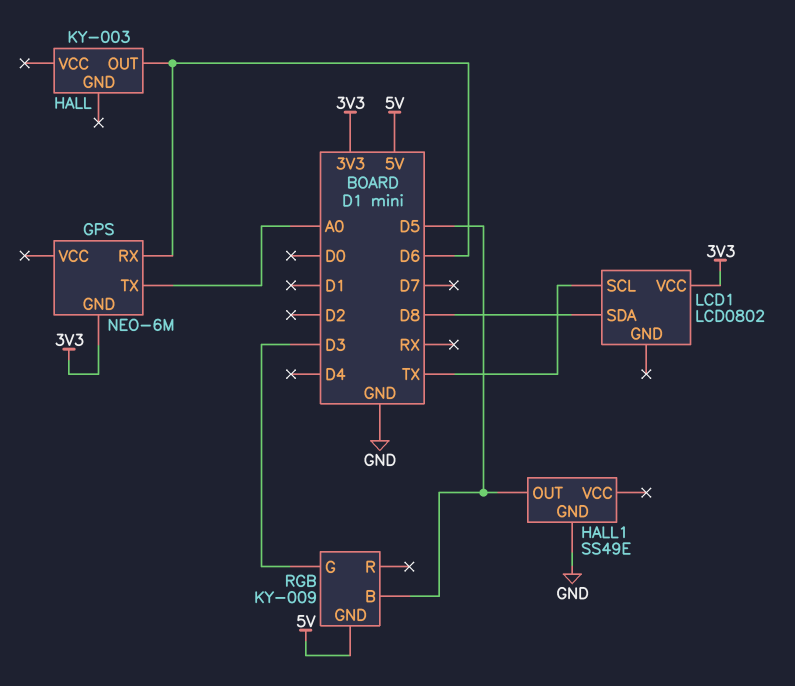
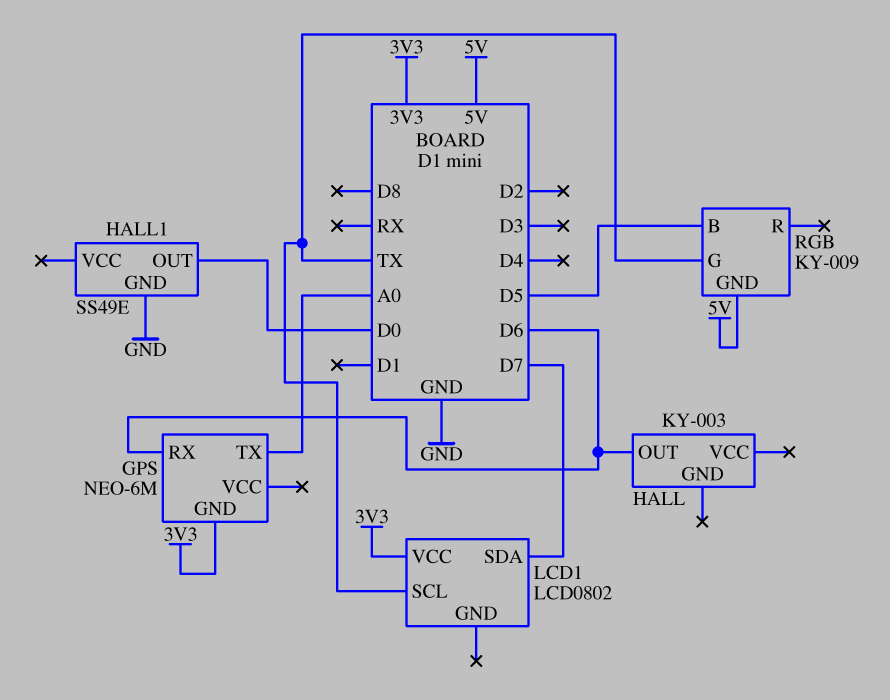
HALL1 pin OUT: D5 -> D0
LCD1 pin SDA: D8 -> D7
RGB pin G: D3 -> TX

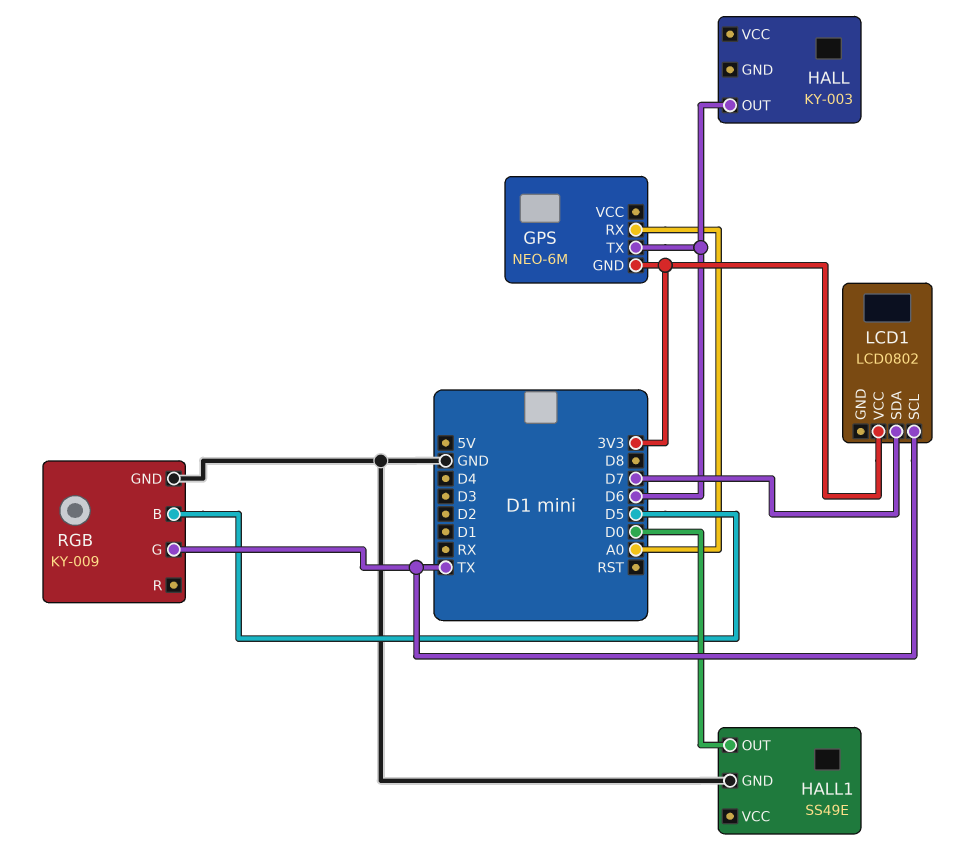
GPS pin RX: D6 -> A0
GPS pin TX: A0 -> D6
RGB pin GND: 5V -> GND

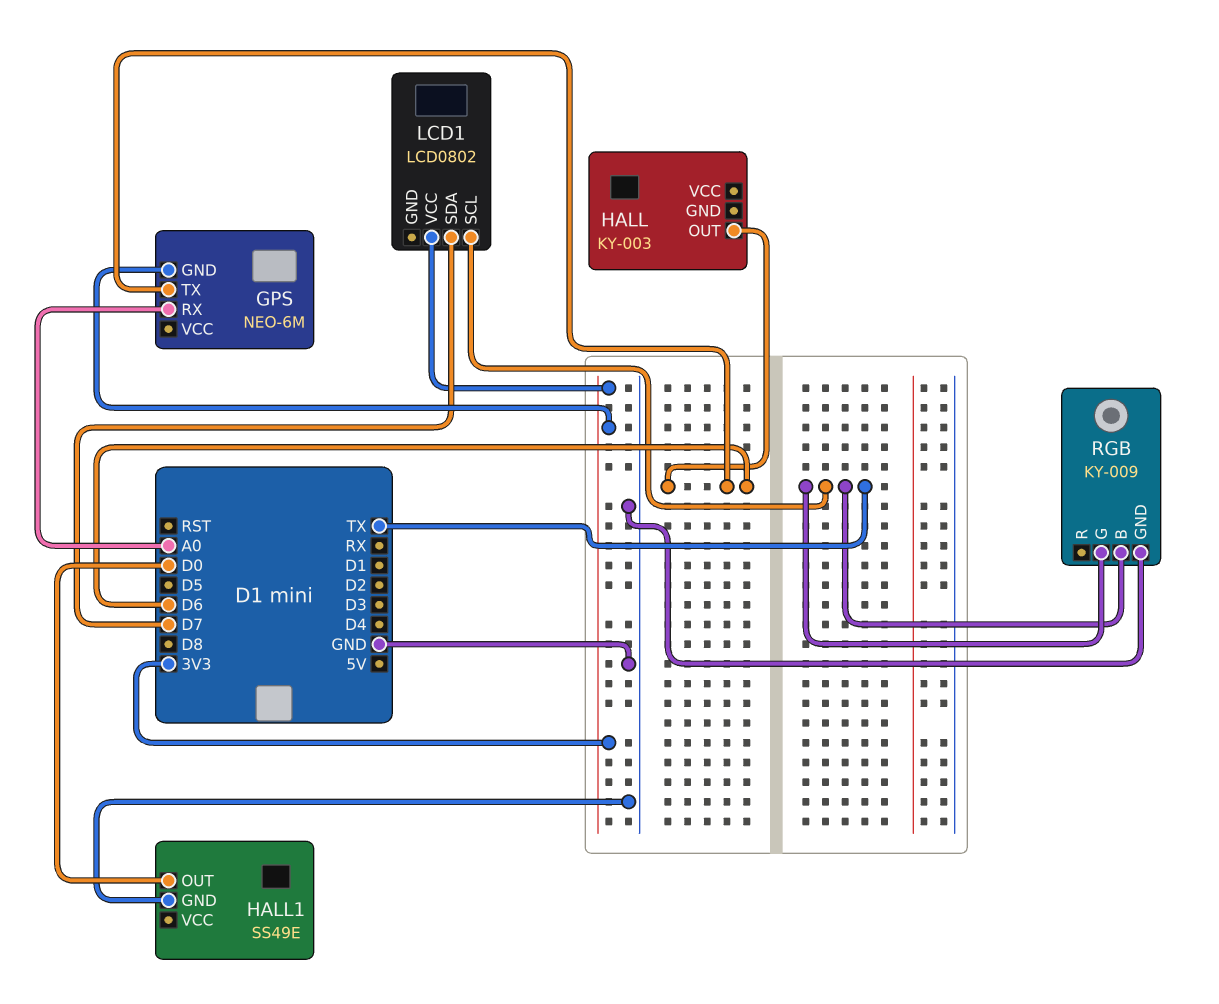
RGB pin B: D5 -> TX

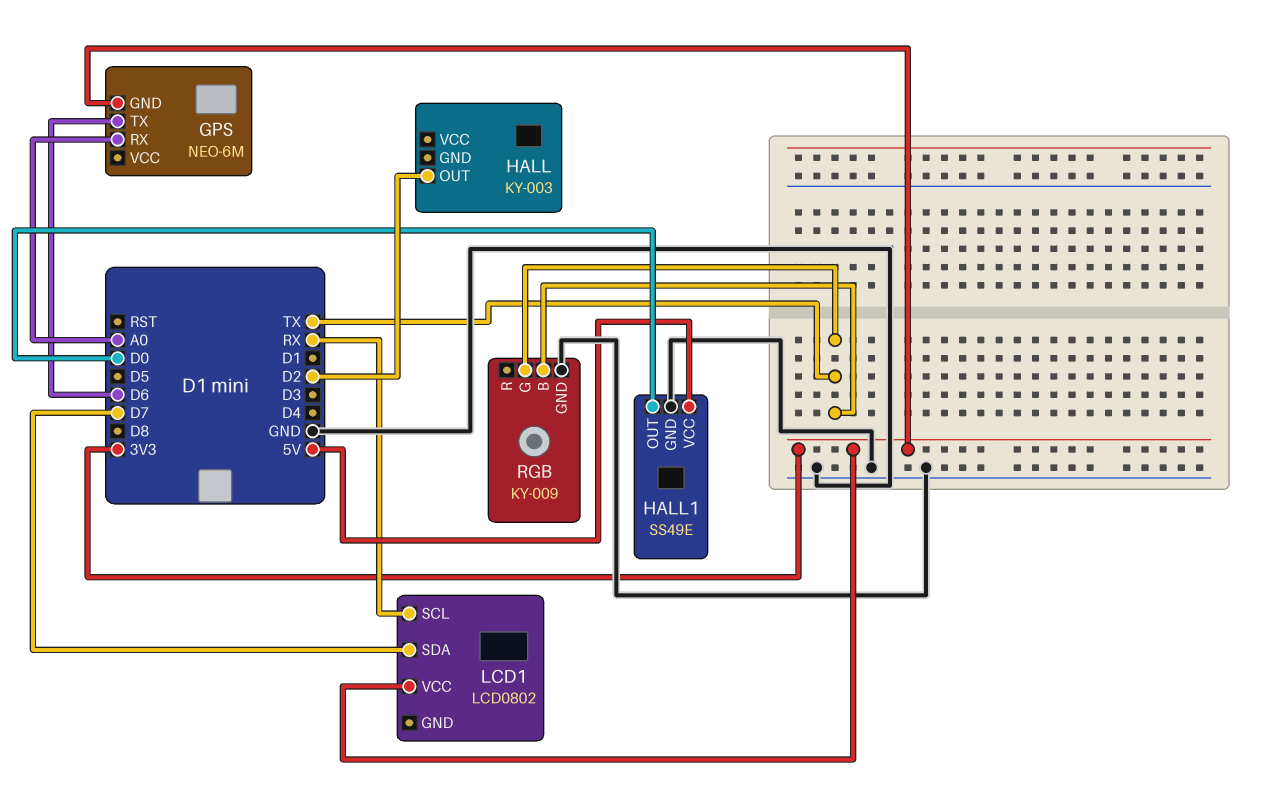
HALL pin OUT: D6 -> D2
HALL1 pin VCC: none -> 5V
LCD1 pin SCL: TX -> RX

